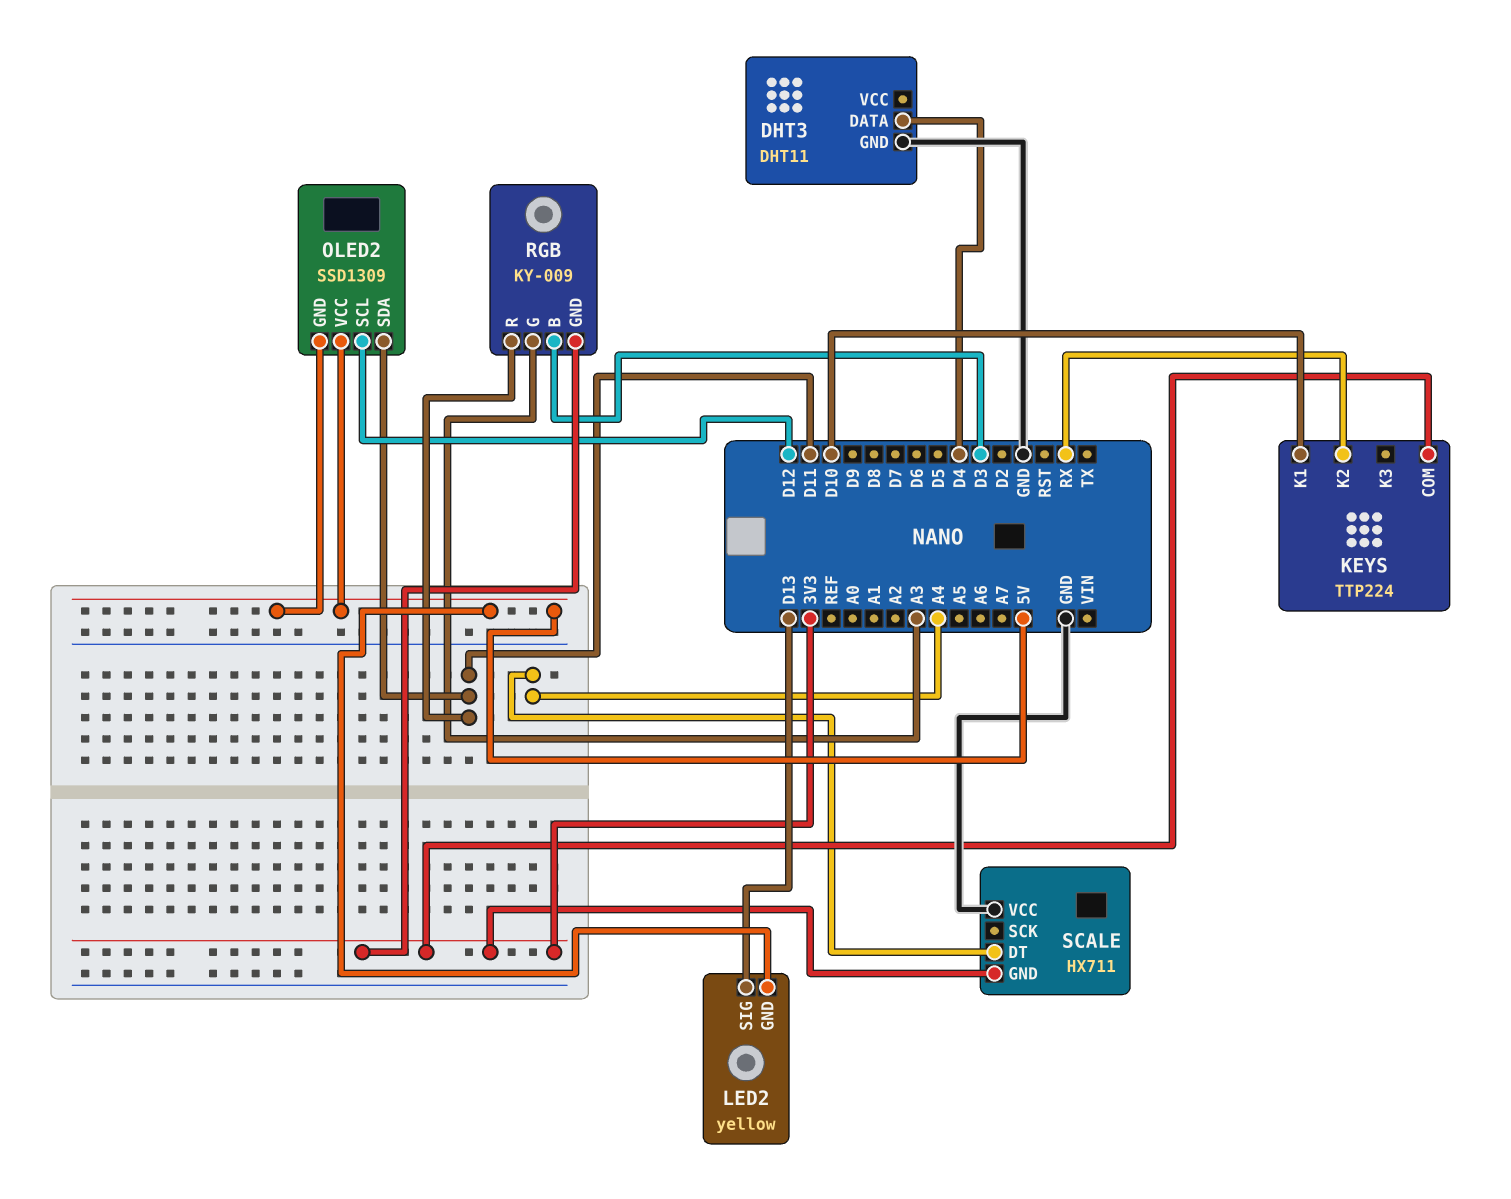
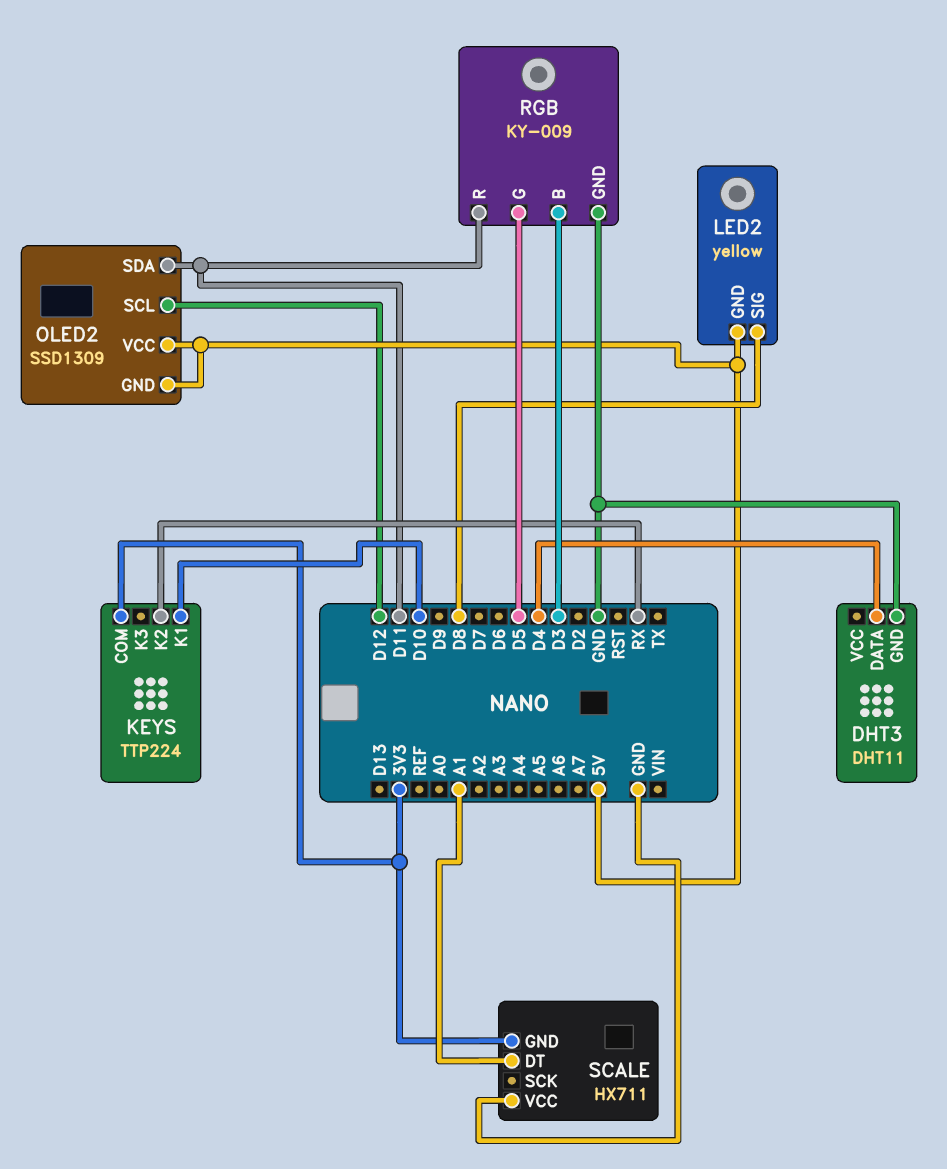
LED2 pin SIG: D13 -> D8
RGB pin G: A3 -> D5
RGB pin GND: 3V3 -> GND
SCALE pin DT: A4 -> A1

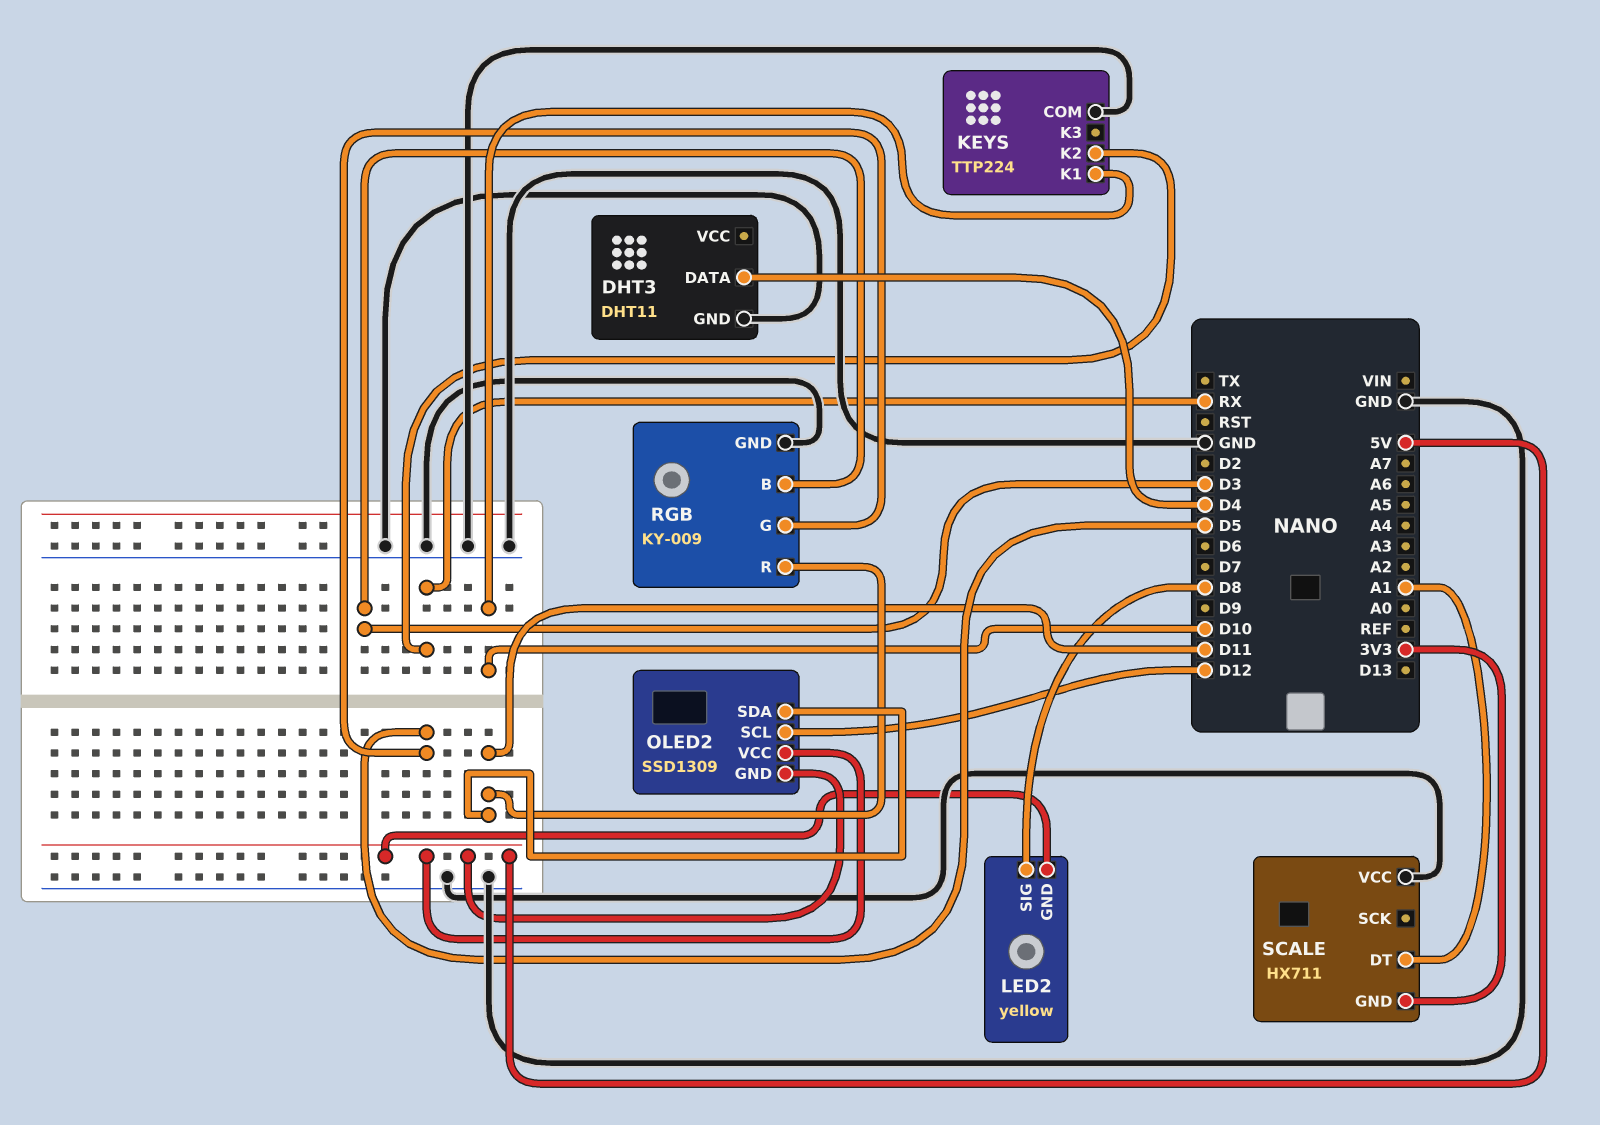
KEYS pin COM: 3V3 -> GND

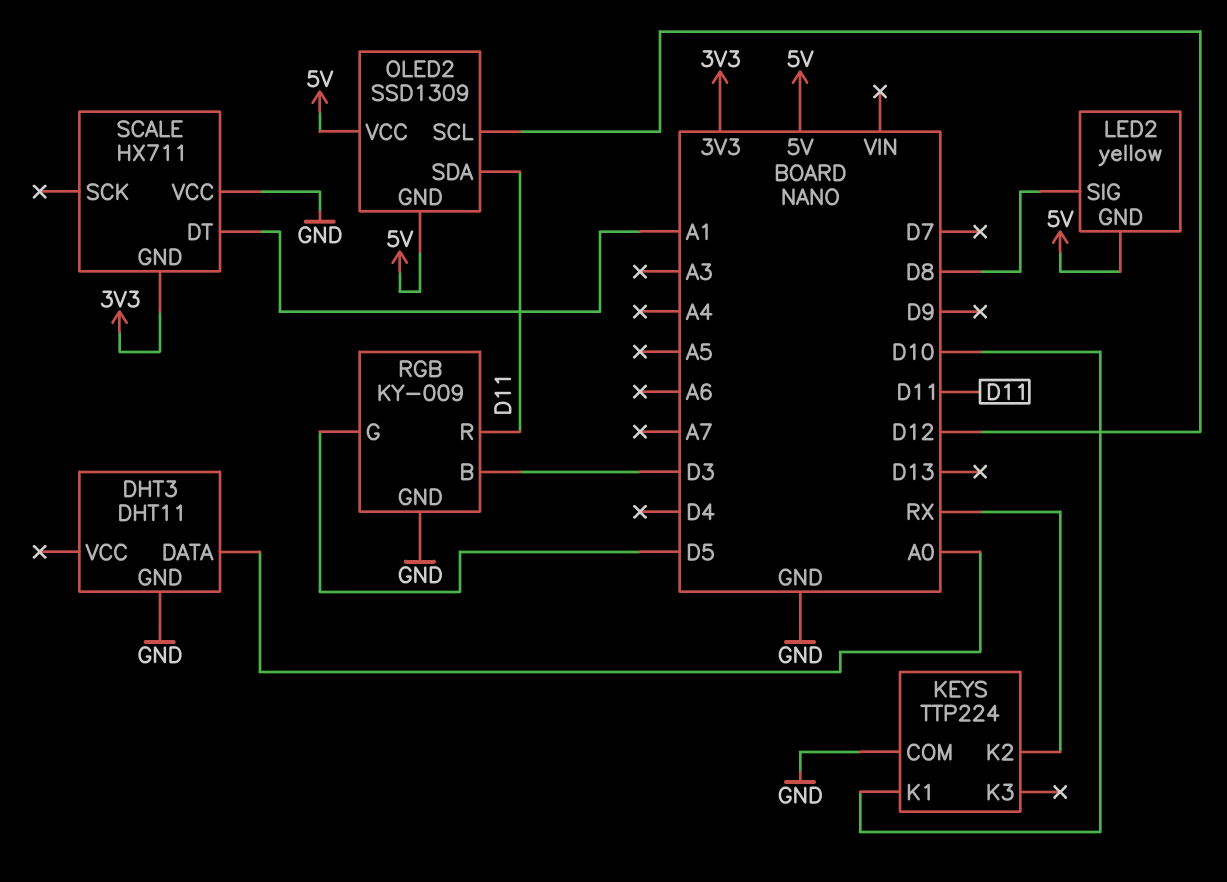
DHT3 pin DATA: D4 -> A0

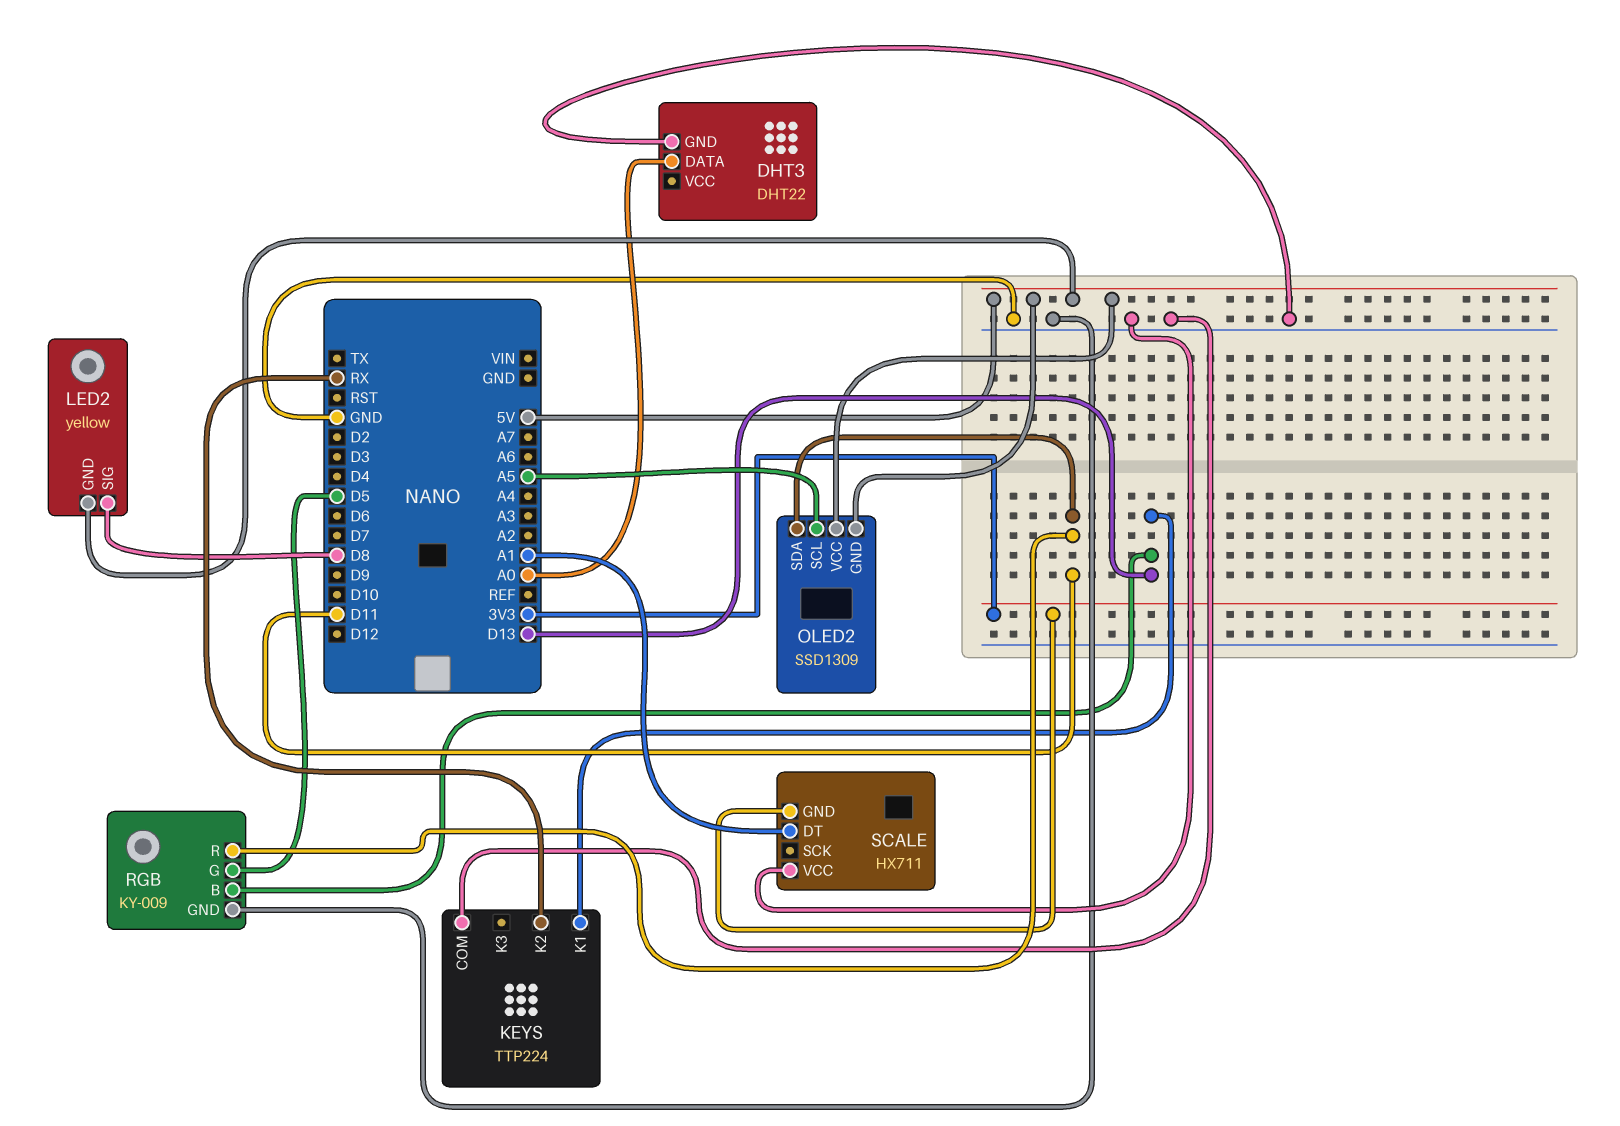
DHT3: DHT11 -> DHT22
KEYS pin K1: D10 -> D13
OLED2 pin SCL: D12 -> A5
RGB pin B: D3 -> D13

